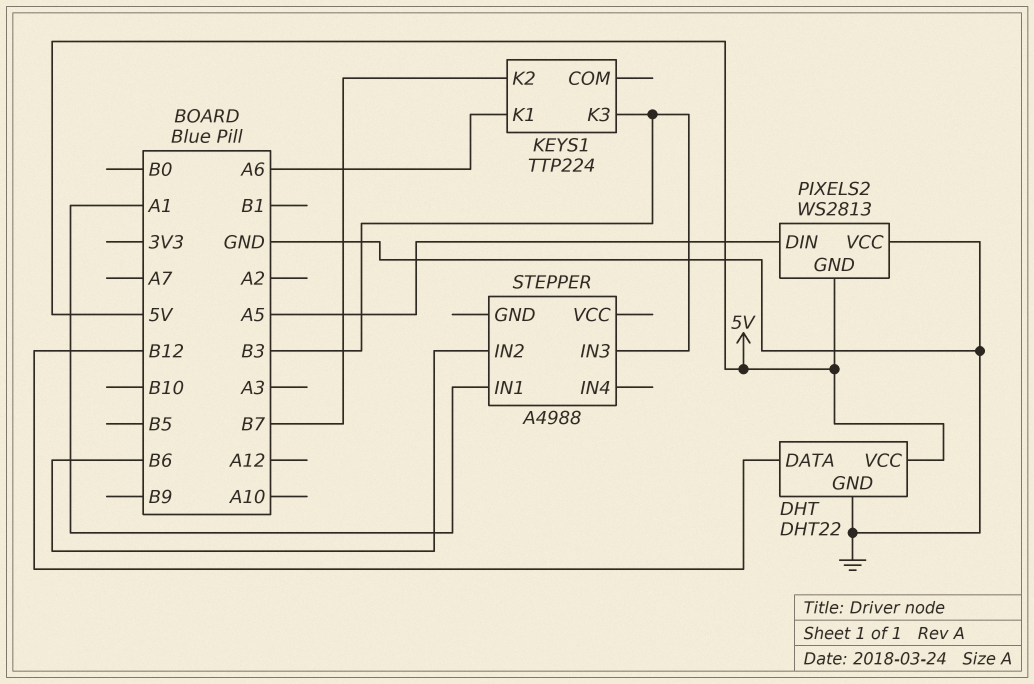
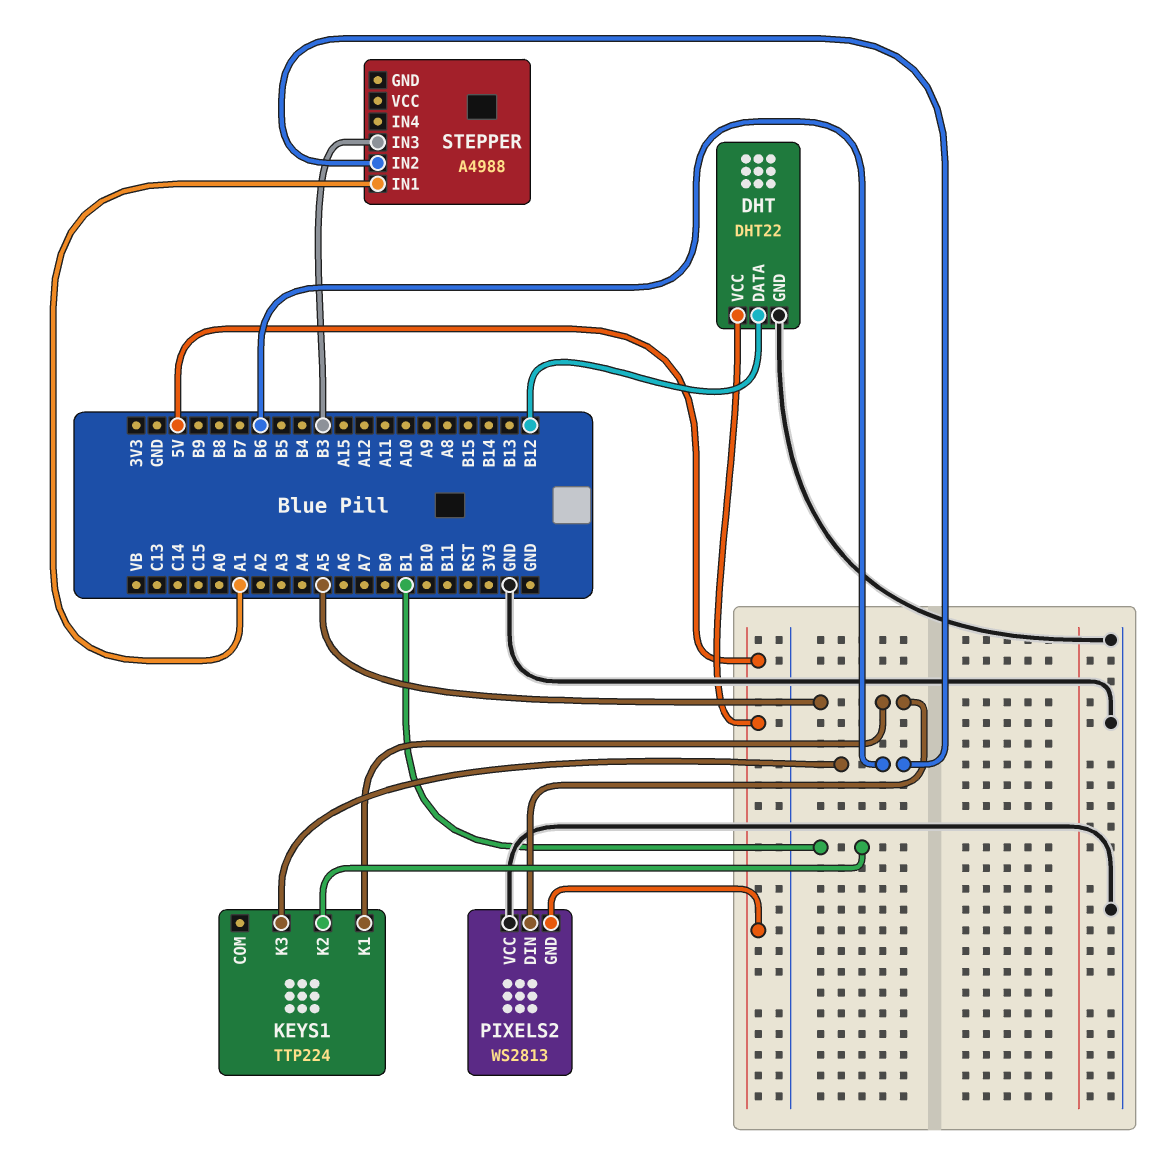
KEYS1 pin K1: A6 -> A5
KEYS1 pin K2: B7 -> B1
KEYS1 pin K3: B3 -> B6

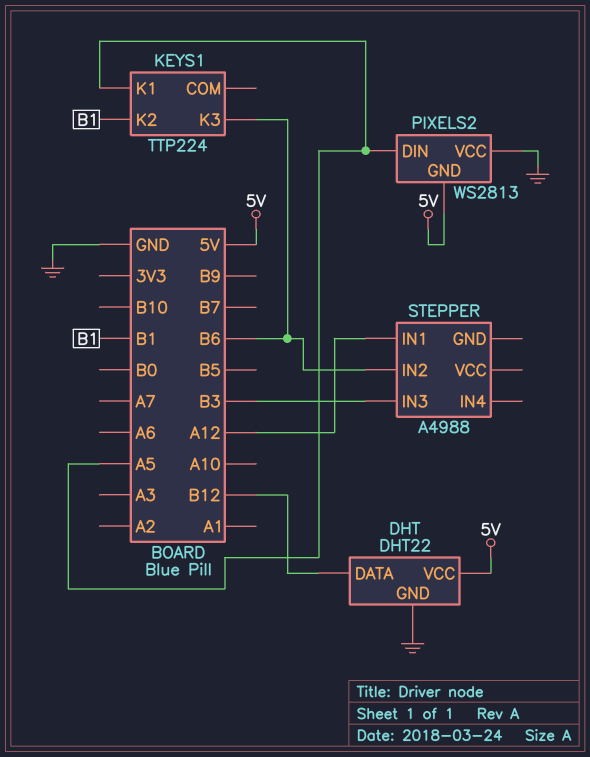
STEPPER pin IN1: A1 -> A12

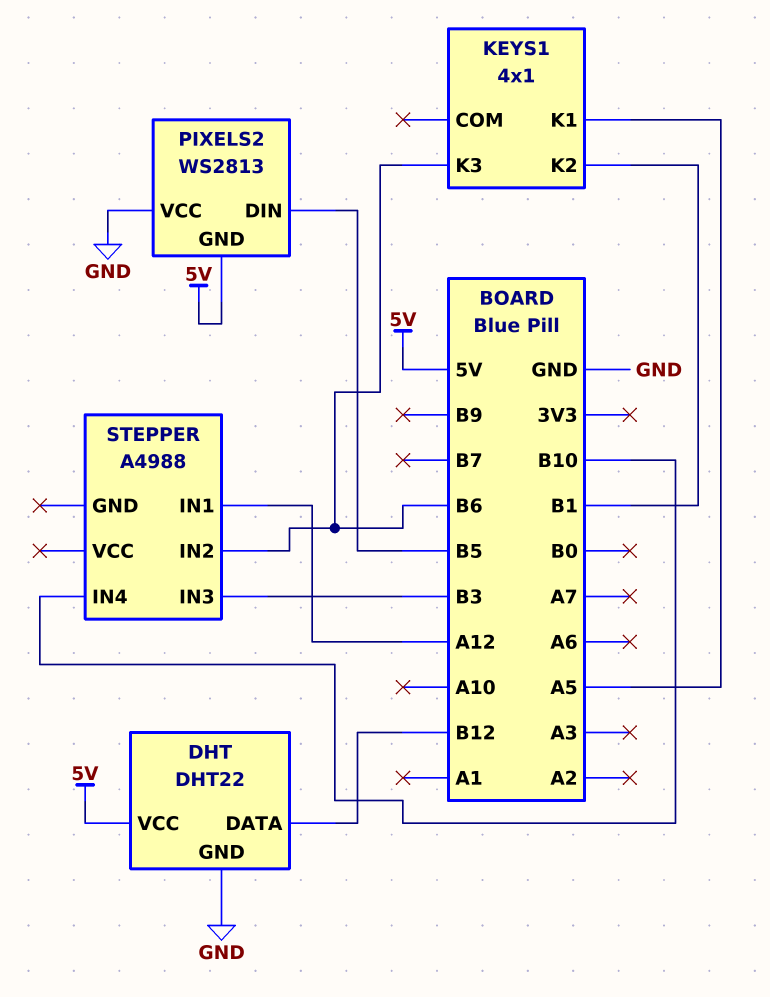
KEYS1: TTP224 -> 4x1
PIXELS2 pin DIN: A5 -> B5
STEPPER pin IN4: none -> B10

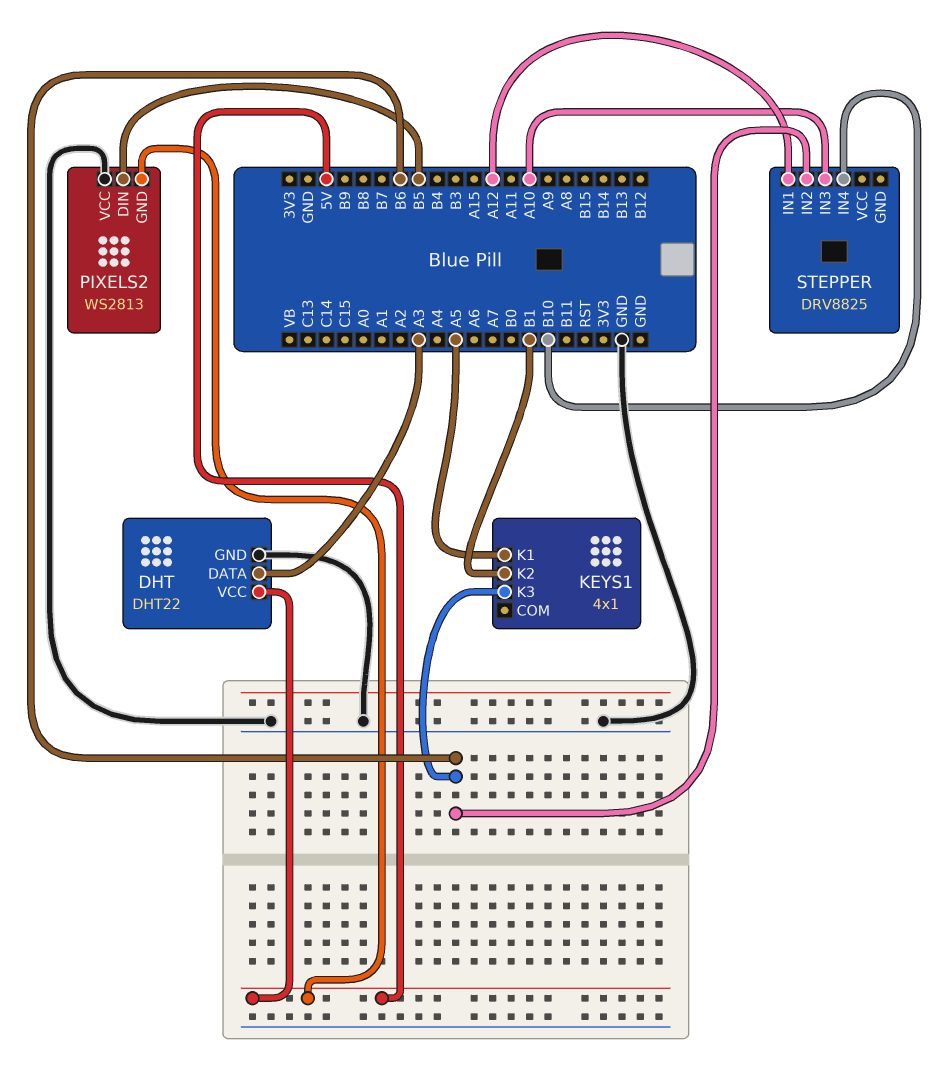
DHT pin DATA: B12 -> A3
STEPPER: A4988 -> DRV8825
STEPPER pin IN3: B3 -> A10

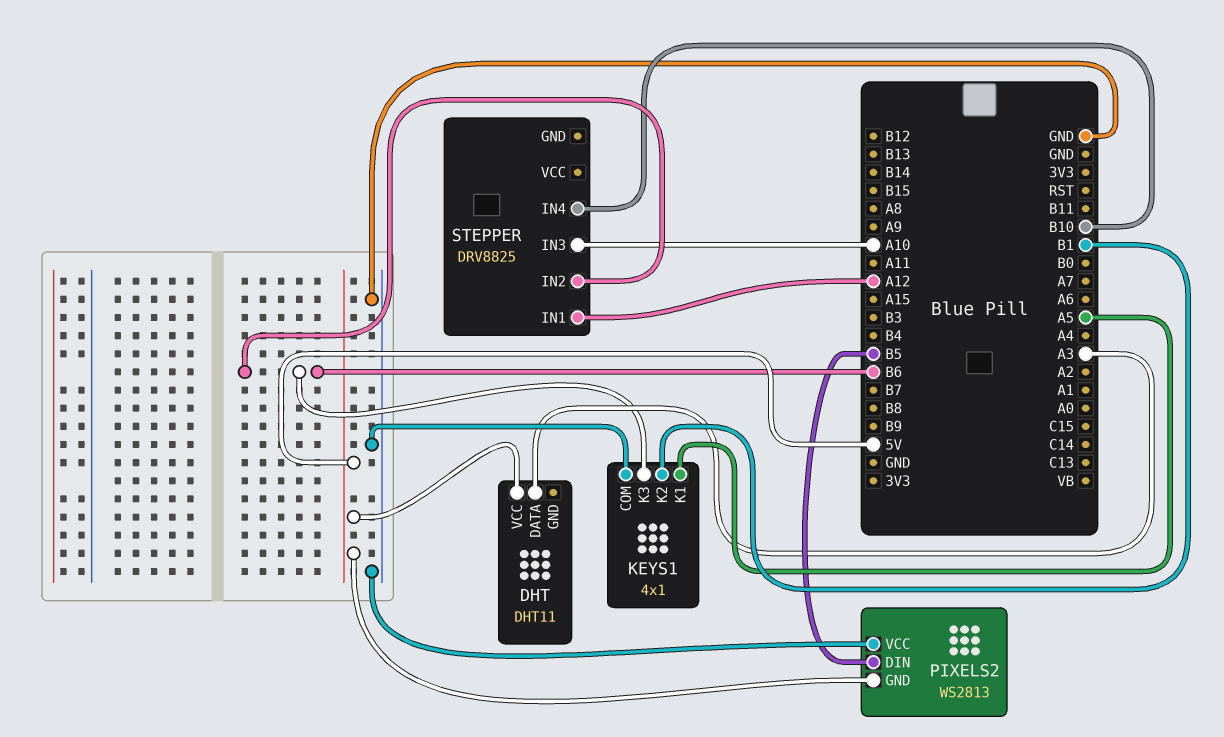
DHT: DHT22 -> DHT11
DHT pin GND: GND -> none
KEYS1 pin COM: none -> GND

